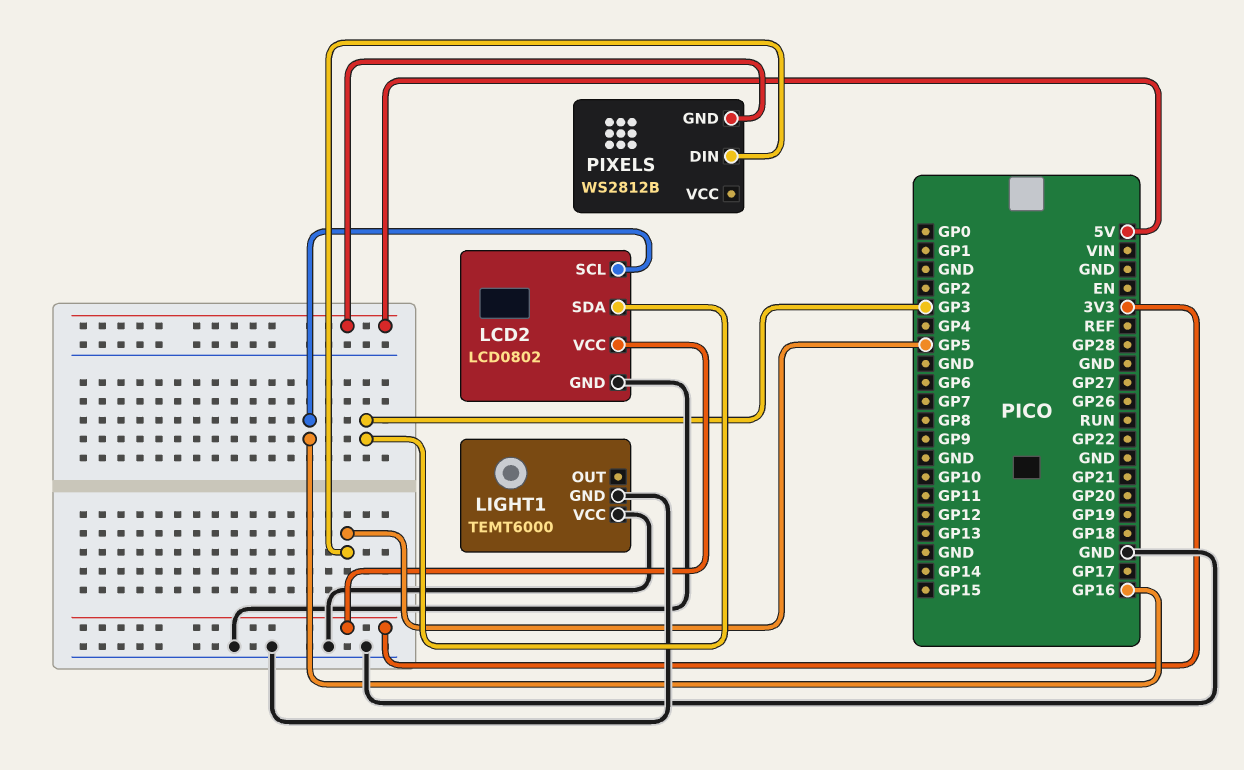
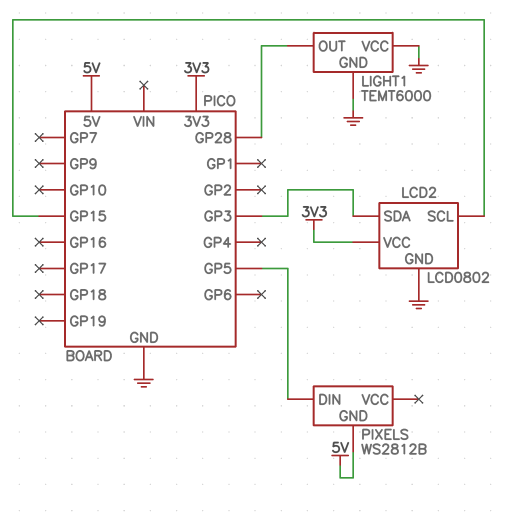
LCD2 pin SCL: GP16 -> GP15
LIGHT1 pin OUT: none -> GP28

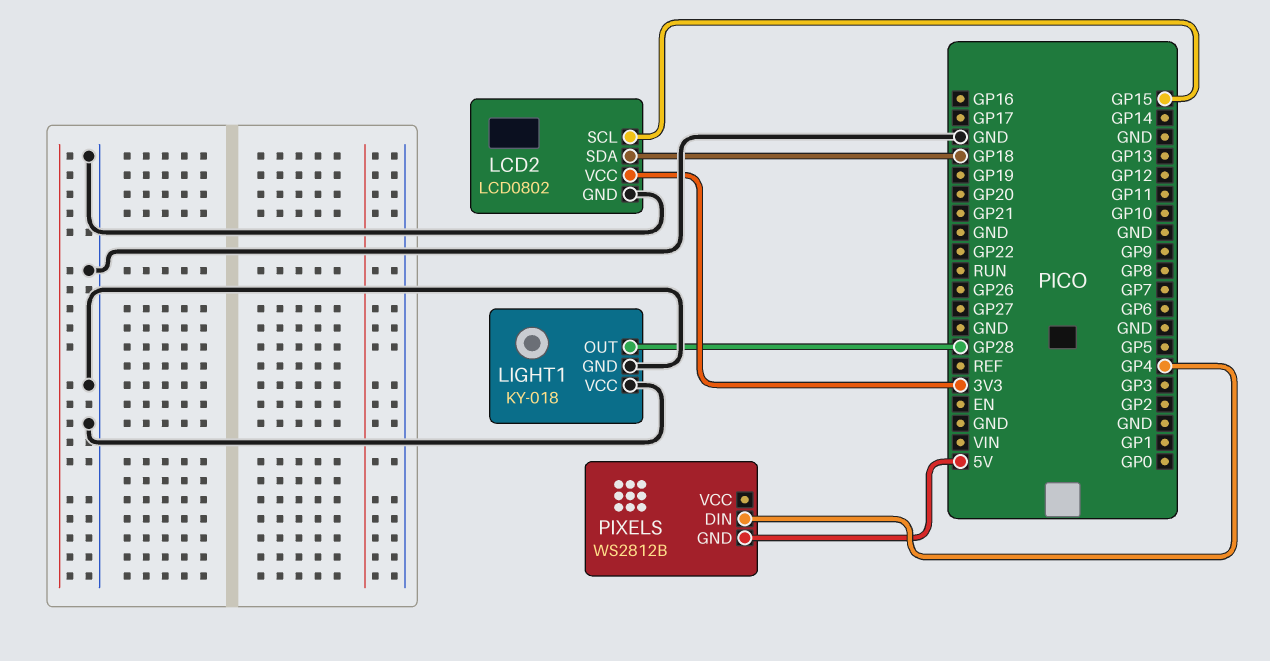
LCD2 pin SDA: GP3 -> GP18
LIGHT1: TEMT6000 -> KY-018
PIXELS pin DIN: GP5 -> GP4

